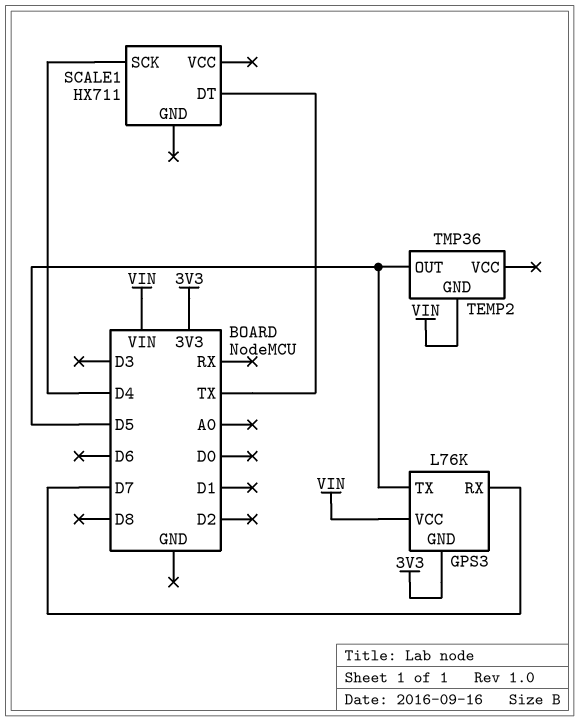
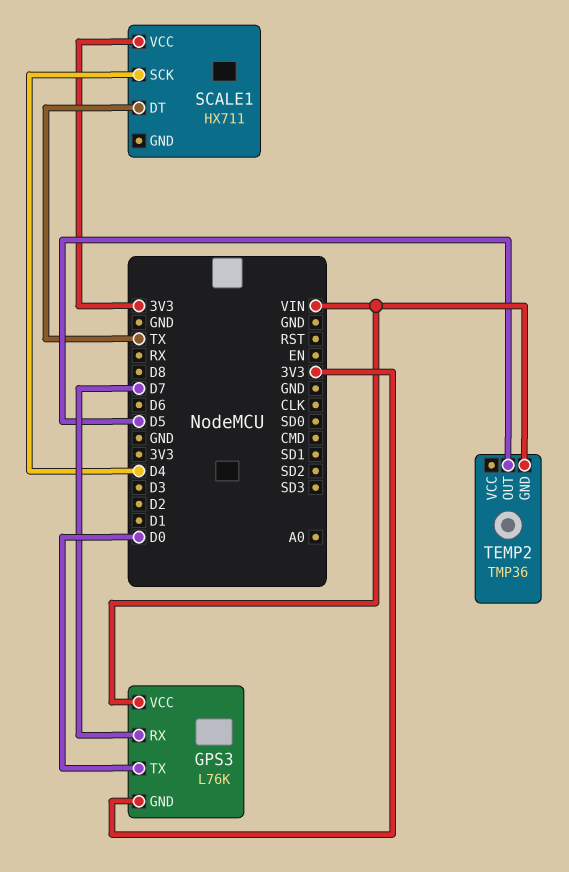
GPS3 pin TX: D5 -> D0
SCALE1 pin VCC: none -> 3V3

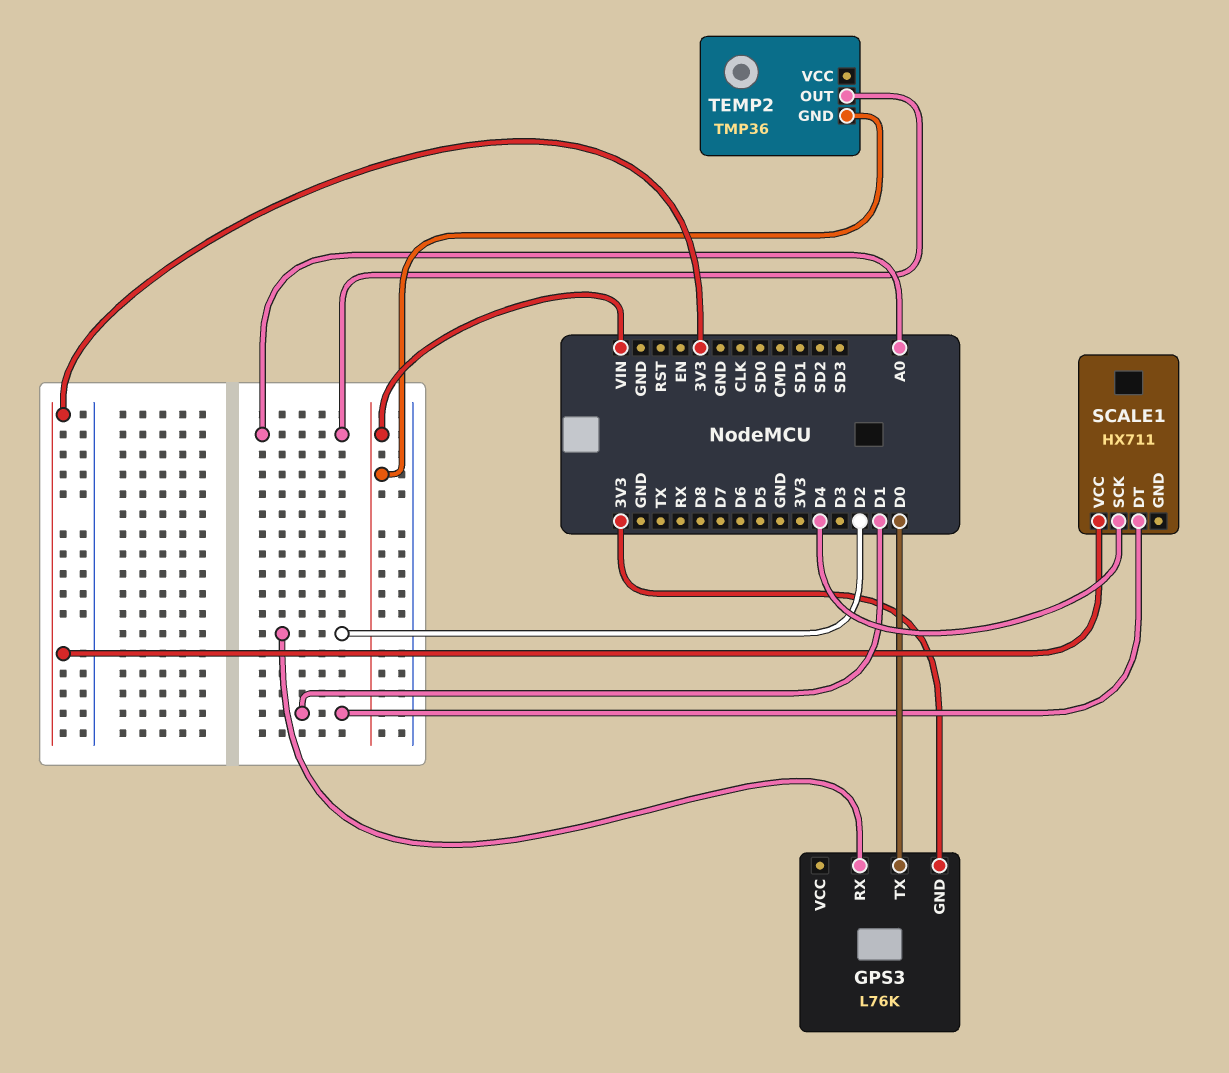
GPS3 pin RX: D7 -> D2
GPS3 pin VCC: VIN -> none
SCALE1 pin DT: TX -> D1
TEMP2 pin OUT: D5 -> A0

